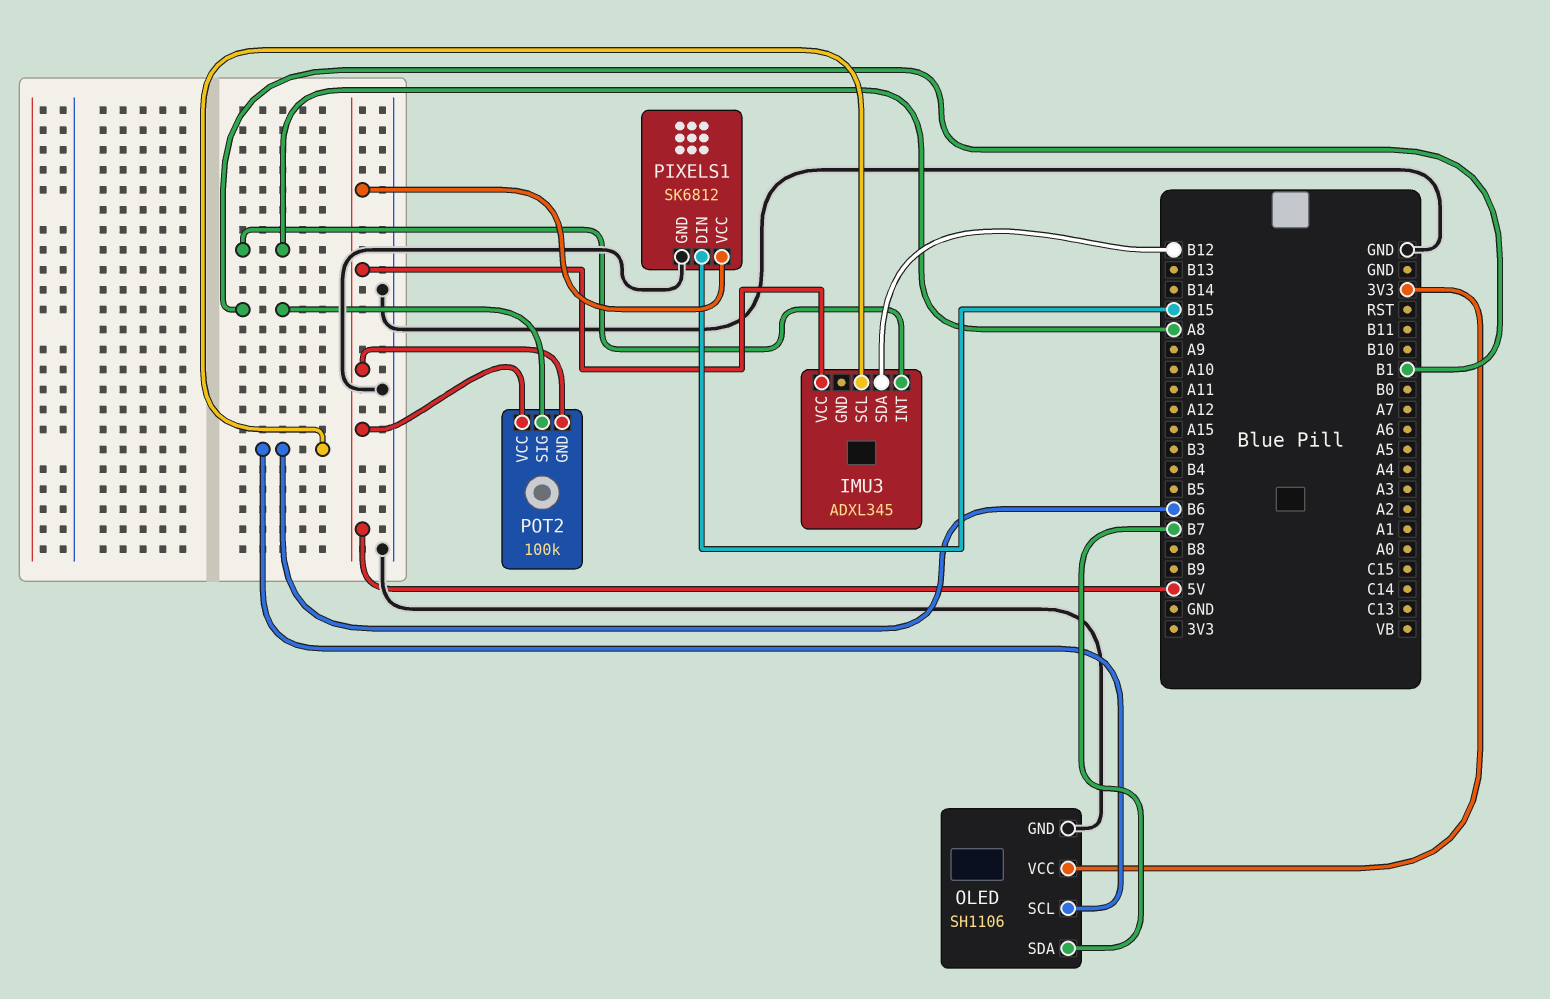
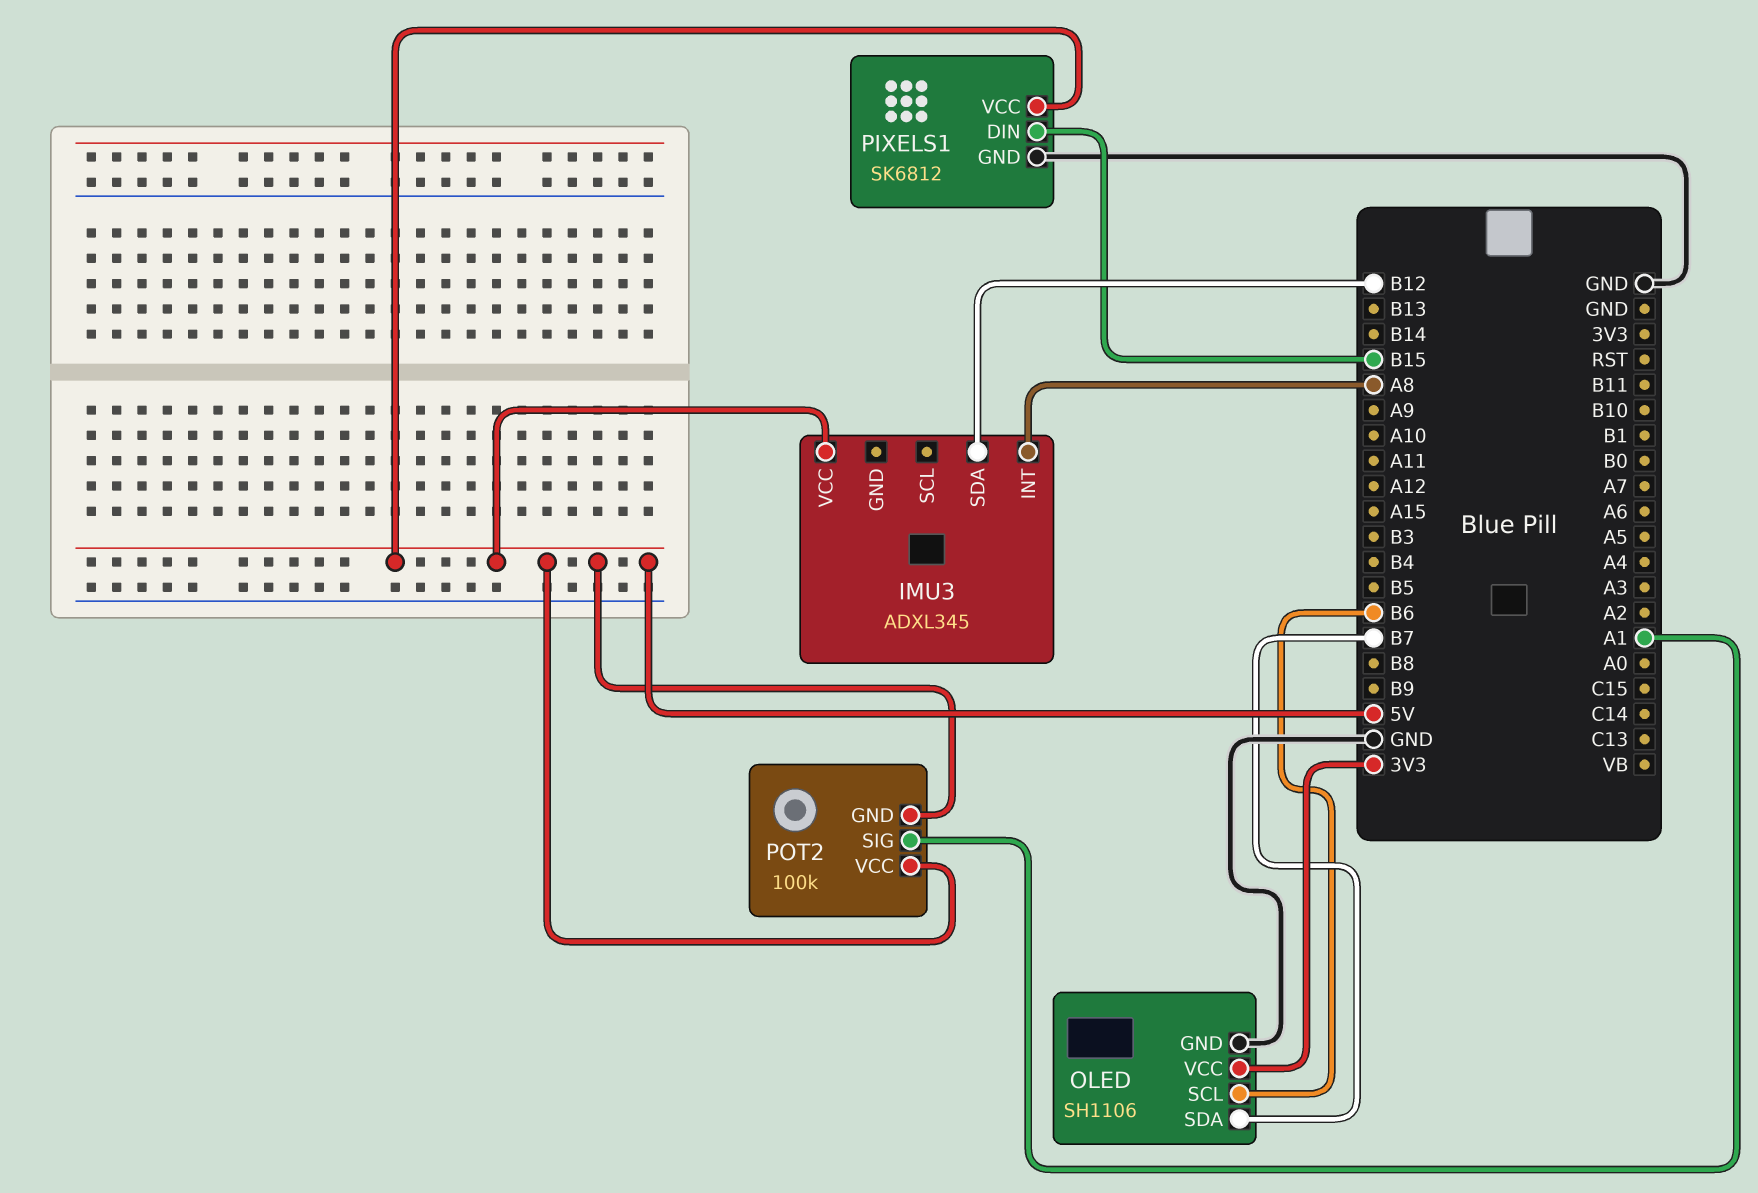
IMU3 pin SCL: B6 -> none
POT2 pin SIG: B1 -> A1

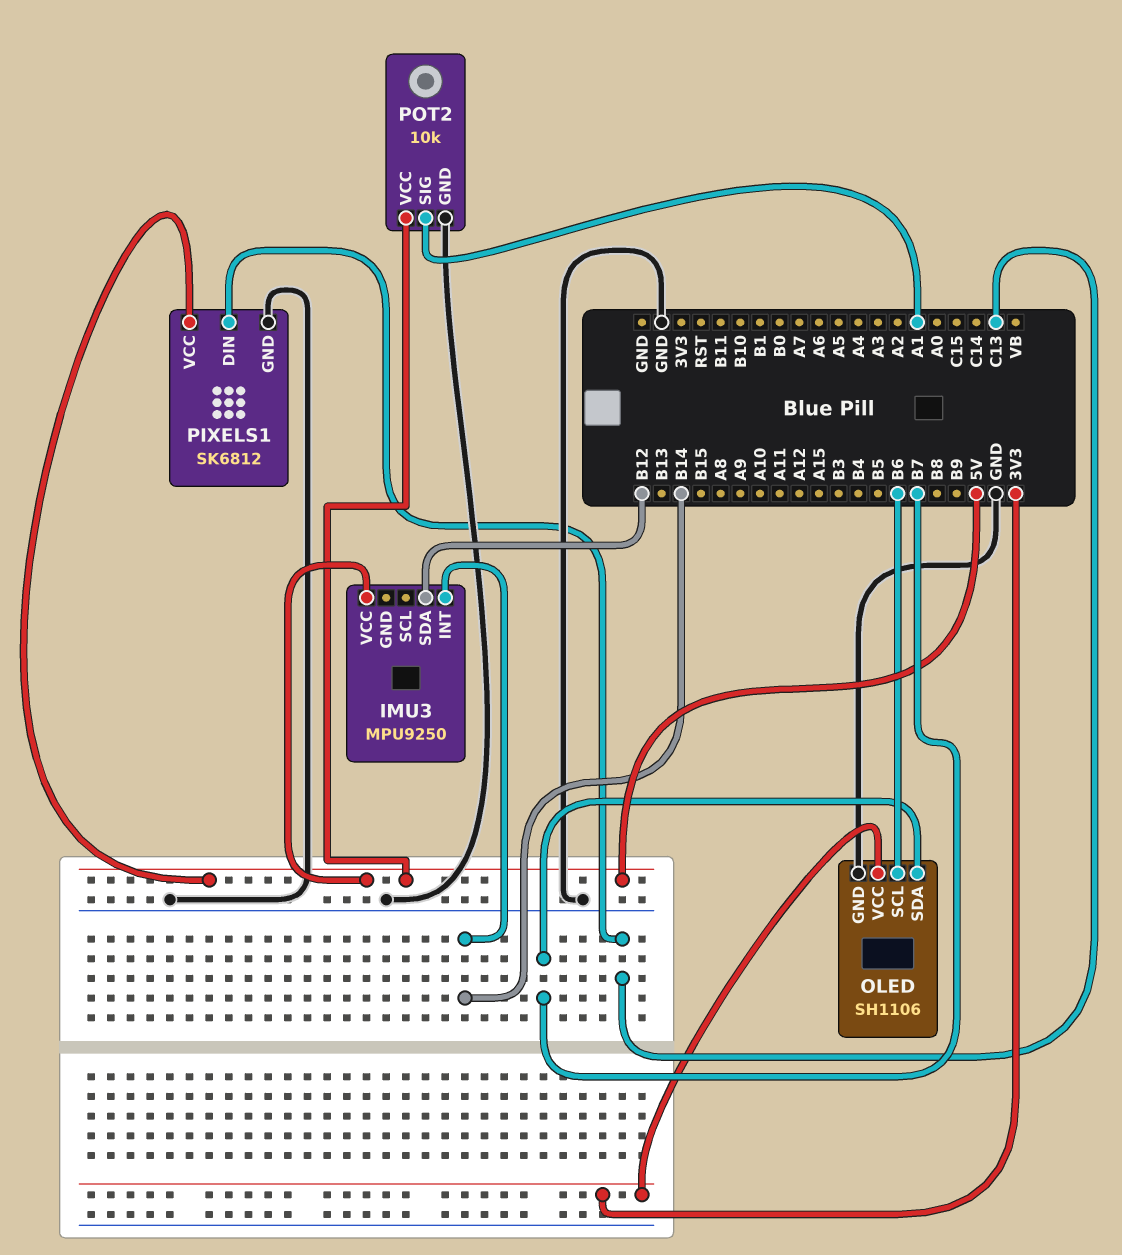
IMU3: ADXL345 -> MPU9250
IMU3 pin INT: A8 -> B14
PIXELS1 pin DIN: B15 -> C13
POT2: 100k -> 10k
POT2 pin GND: 5V -> GND

